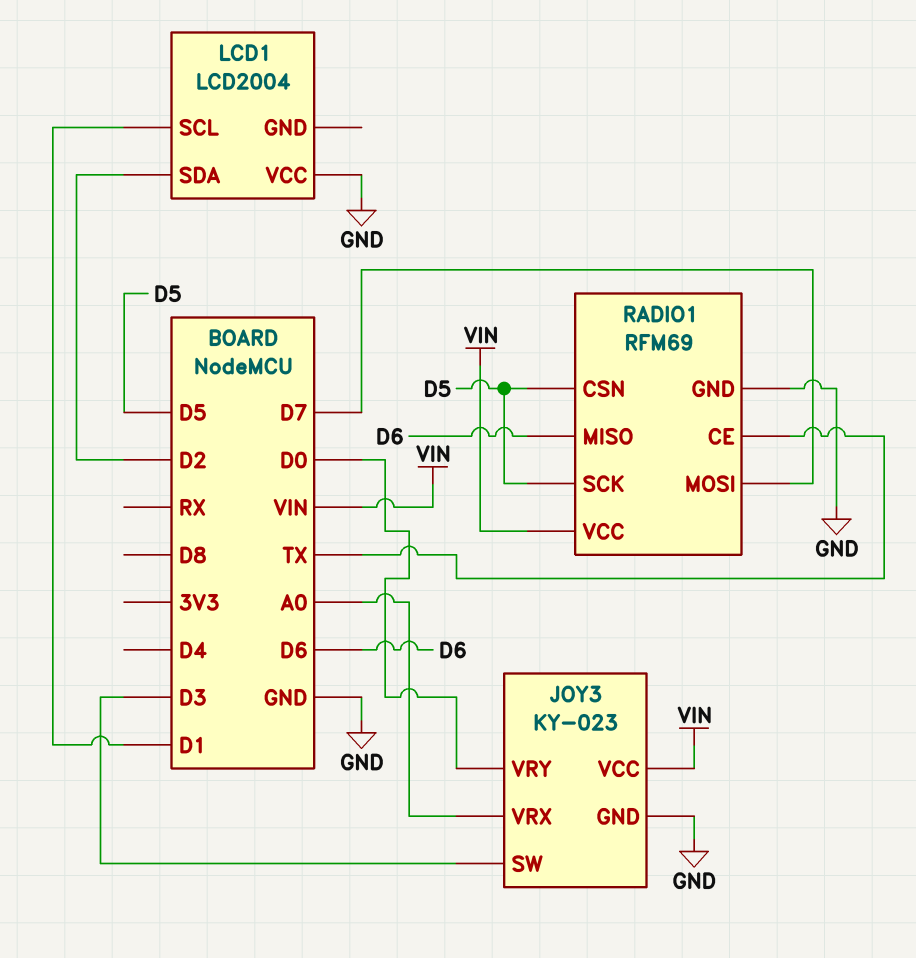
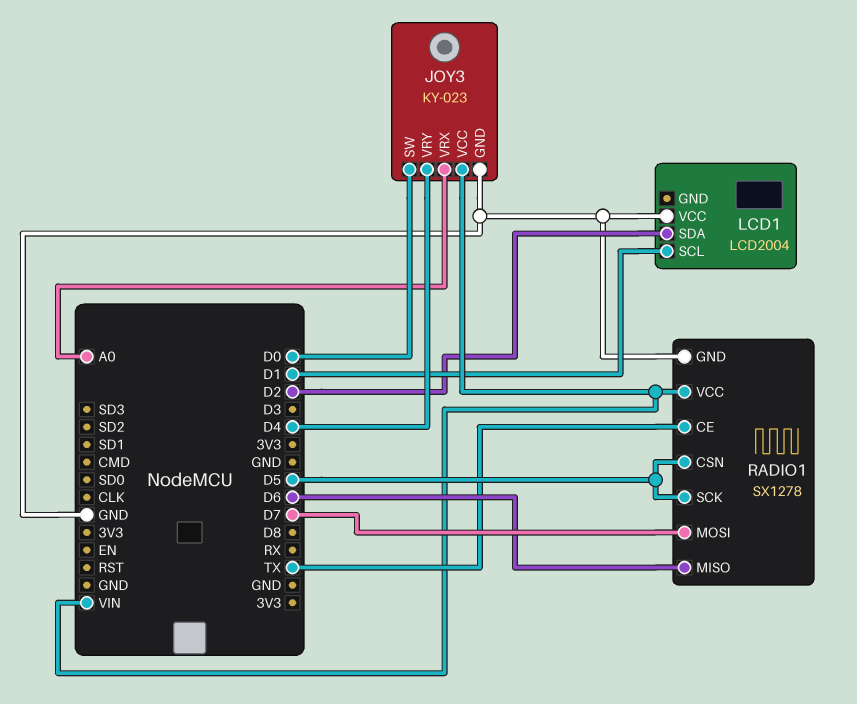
JOY3 pin SW: D3 -> D0
JOY3 pin VRY: D0 -> D4
RADIO1: RFM69 -> SX1278

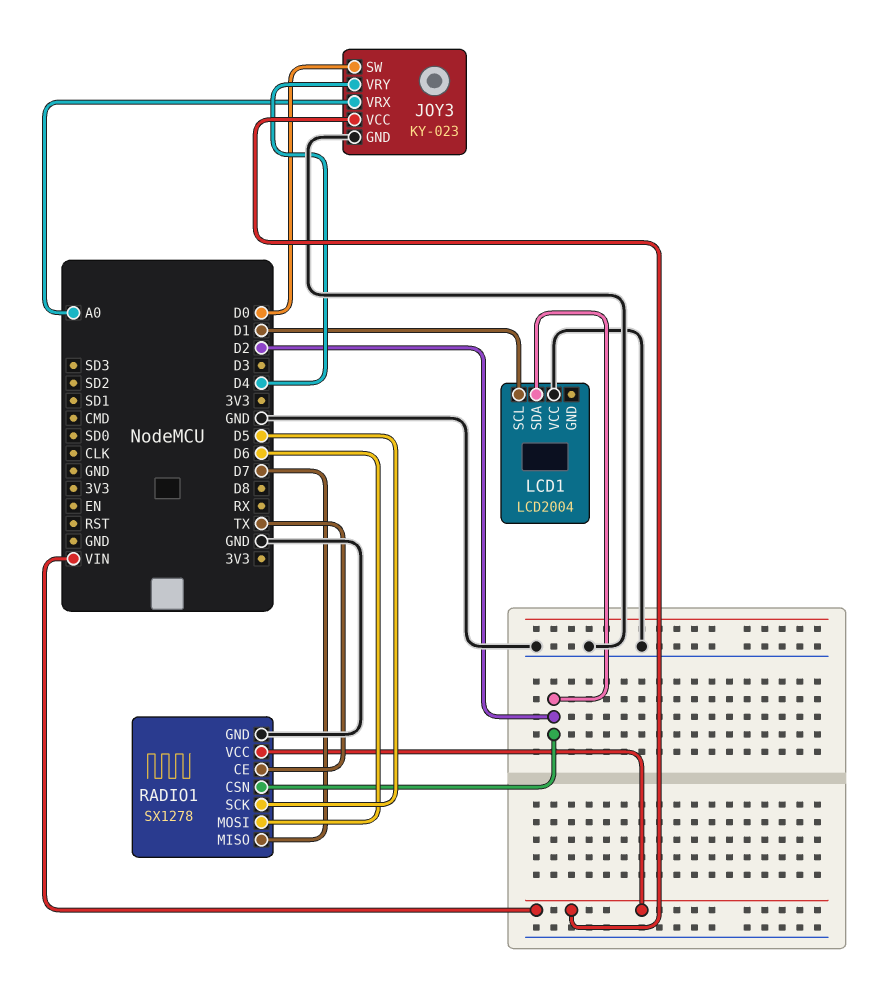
RADIO1 pin CSN: D5 -> D2
RADIO1 pin MISO: D6 -> D7
RADIO1 pin MOSI: D7 -> D6

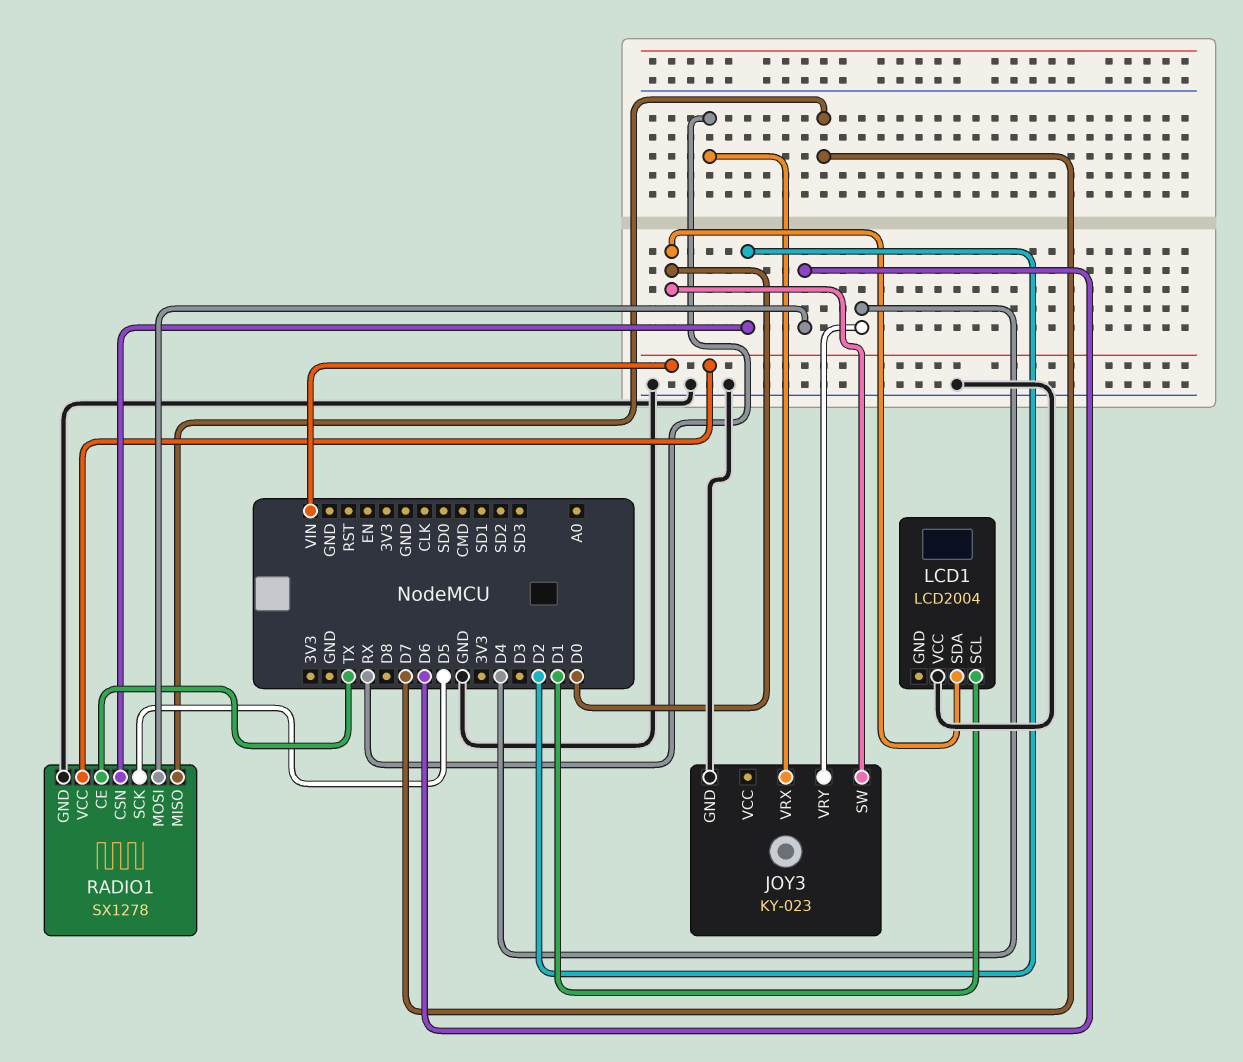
JOY3 pin VCC: VIN -> none
JOY3 pin VRX: A0 -> RX
LCD1 pin SDA: D2 -> D0

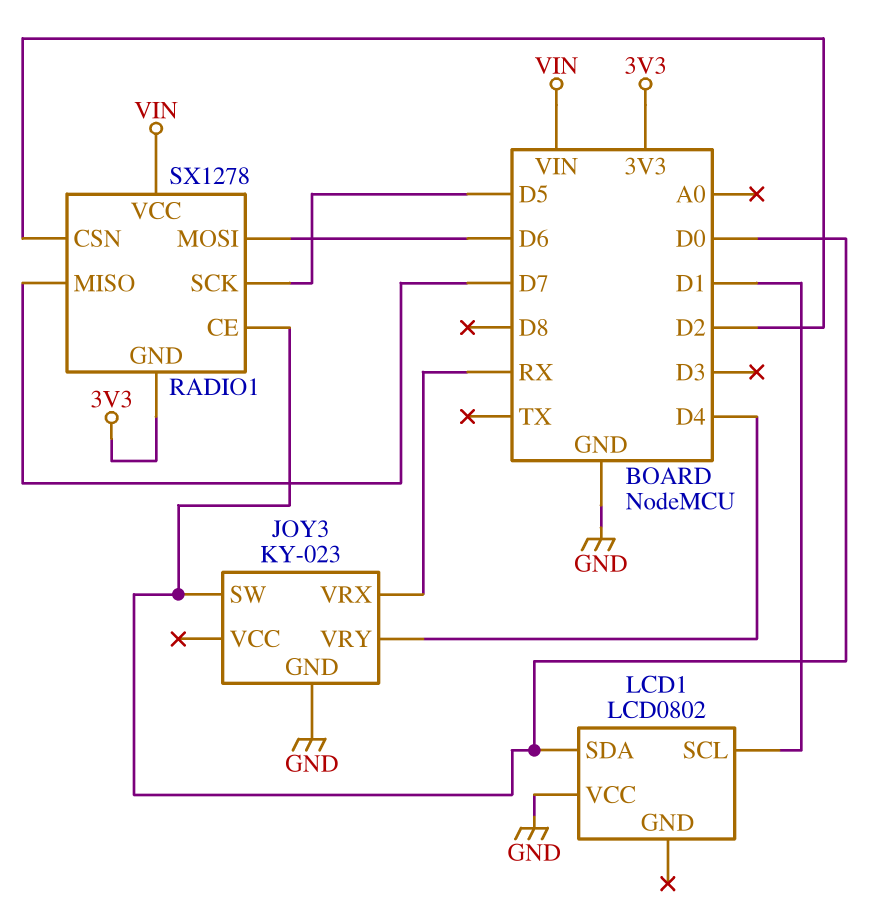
LCD1: LCD2004 -> LCD0802
RADIO1 pin CE: TX -> D0
RADIO1 pin GND: GND -> 3V3

